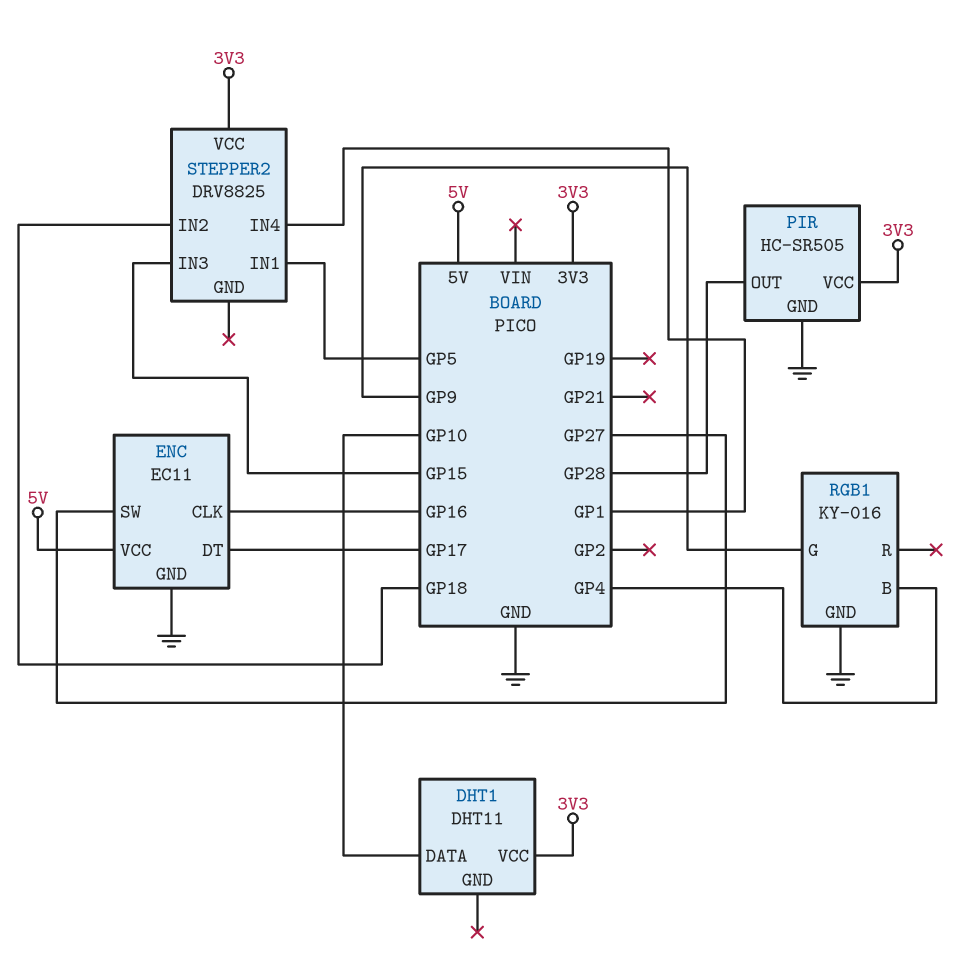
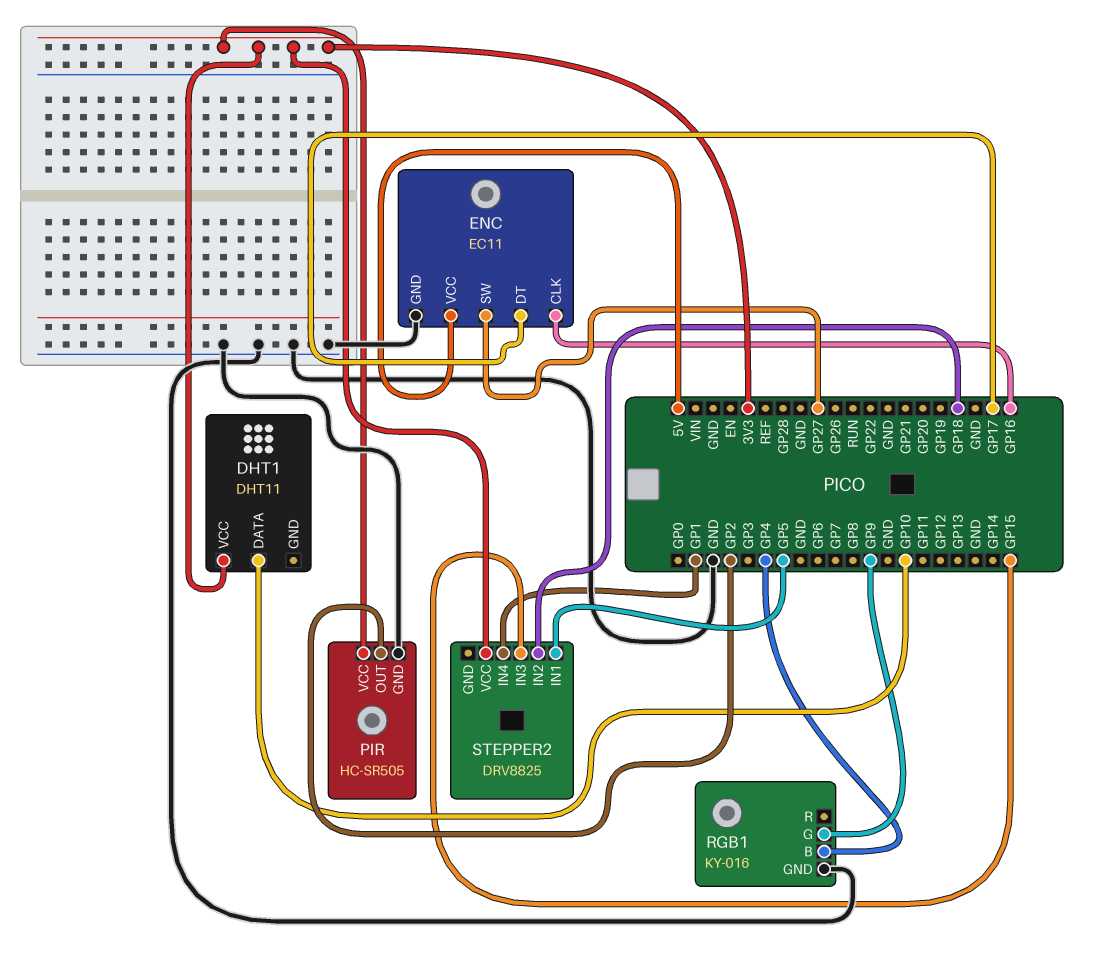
PIR pin OUT: GP28 -> GP2

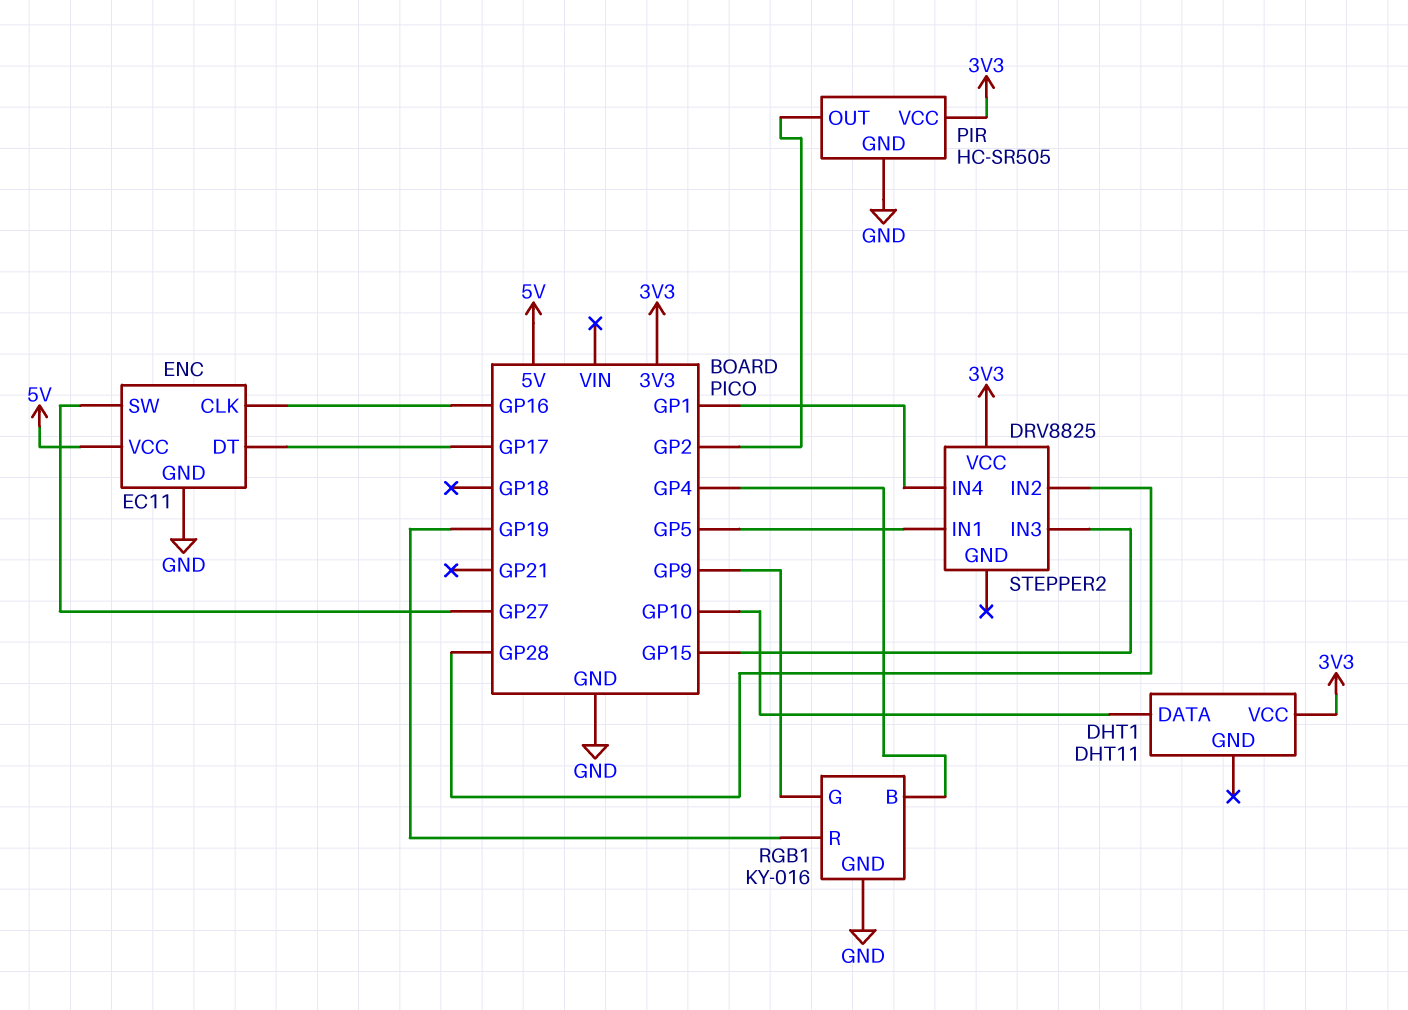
RGB1 pin R: none -> GP19
STEPPER2 pin IN2: GP18 -> GP28

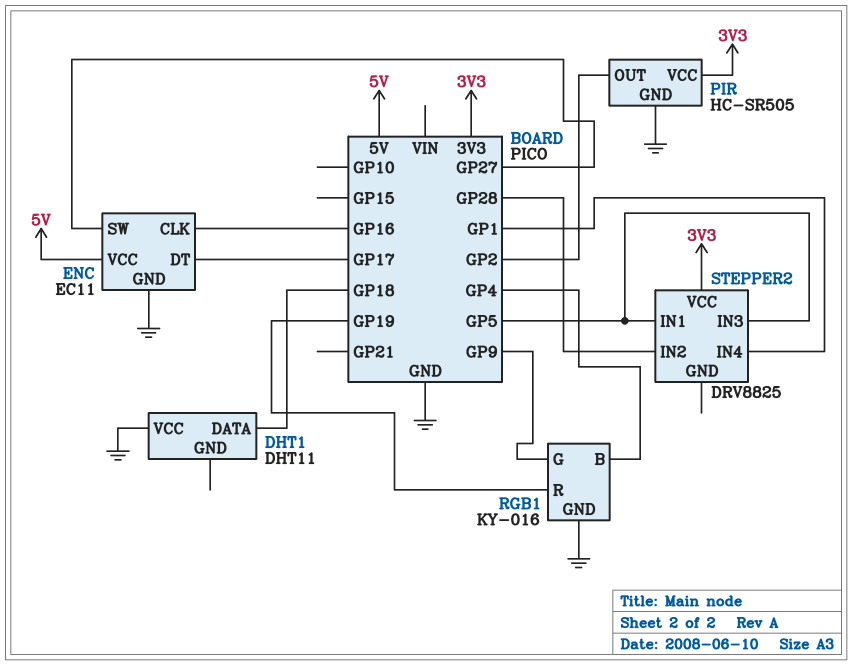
DHT1 pin DATA: GP10 -> GP18
DHT1 pin VCC: 3V3 -> GND
STEPPER2 pin IN3: GP15 -> GP5

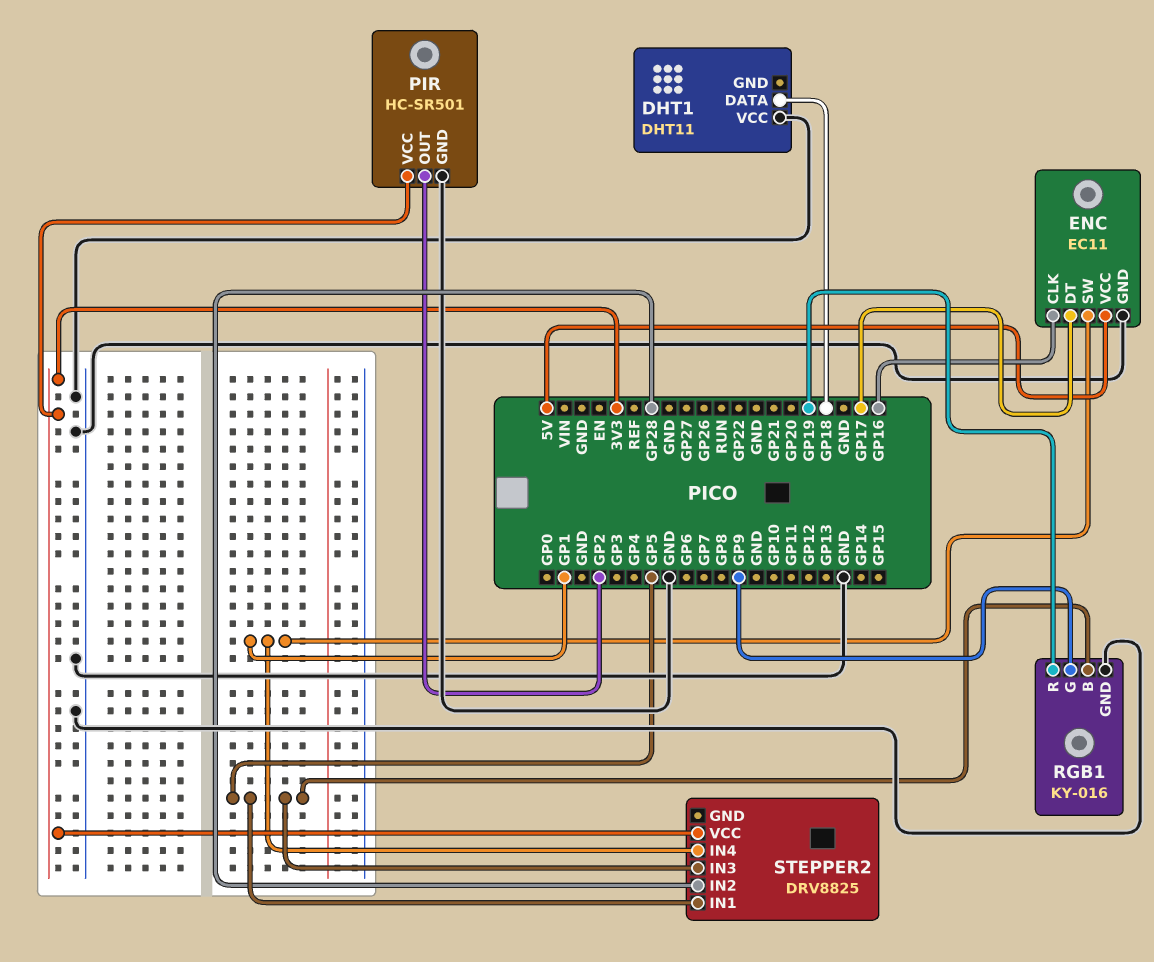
ENC pin SW: GP27 -> GP1
PIR: HC-SR505 -> HC-SR501
RGB1 pin B: GP4 -> GP5

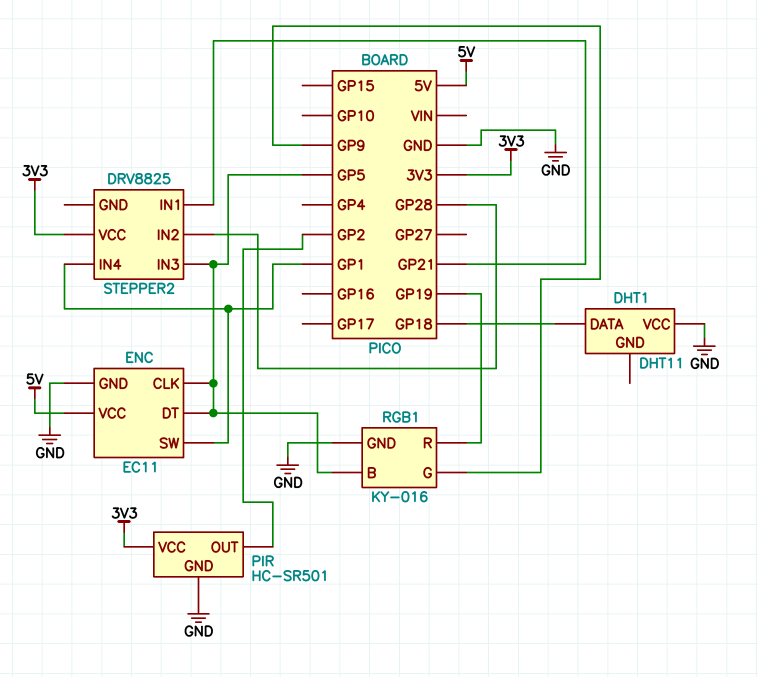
ENC pin CLK: GP16 -> GP5
ENC pin DT: GP17 -> GP5
STEPPER2 pin IN1: GP5 -> GP21

